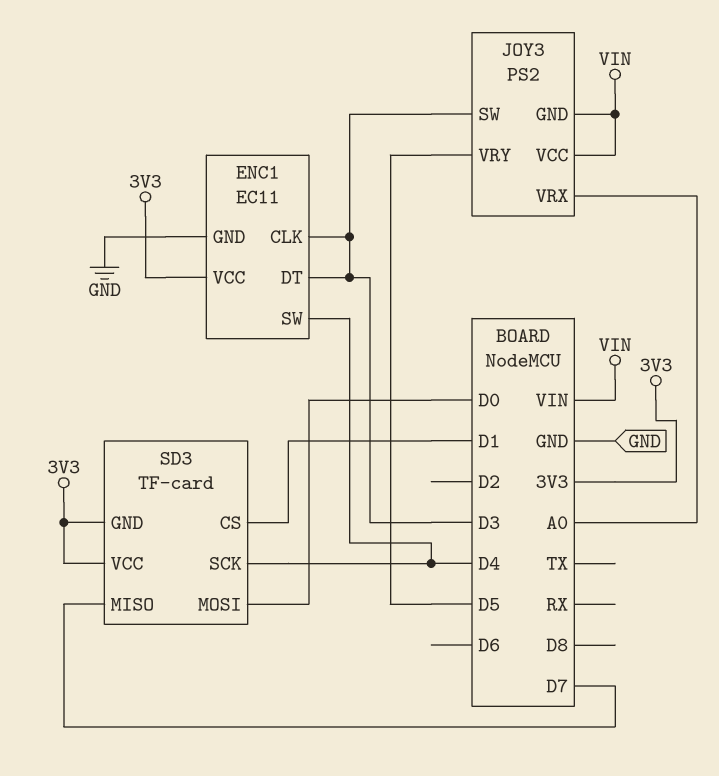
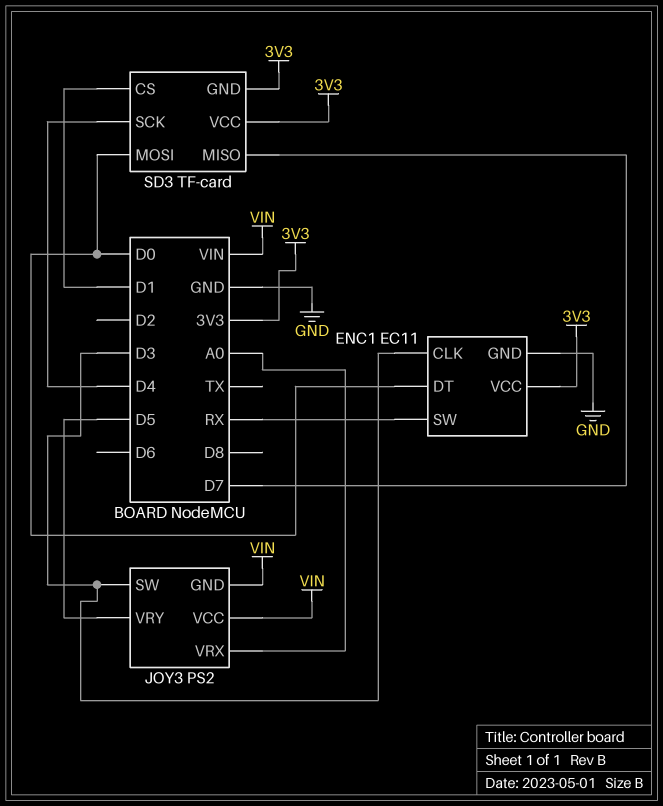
ENC1 pin DT: D3 -> D0
ENC1 pin SW: D4 -> RX

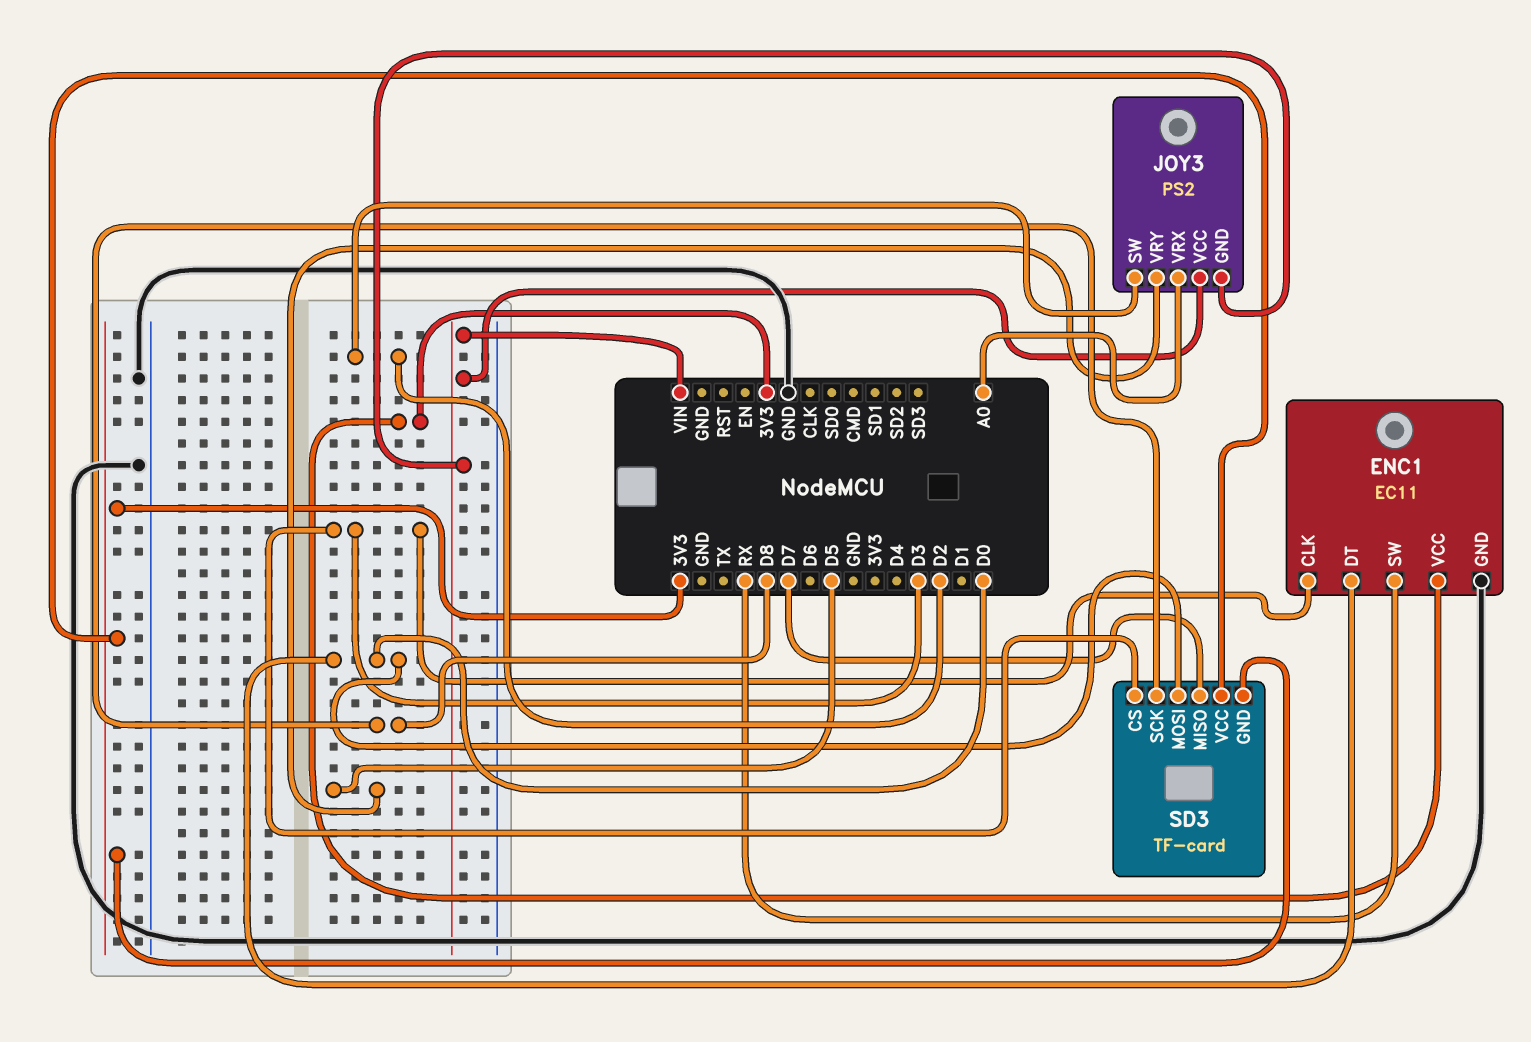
JOY3 pin SW: D3 -> D2
SD3 pin CS: D1 -> D3
SD3 pin SCK: D4 -> D8

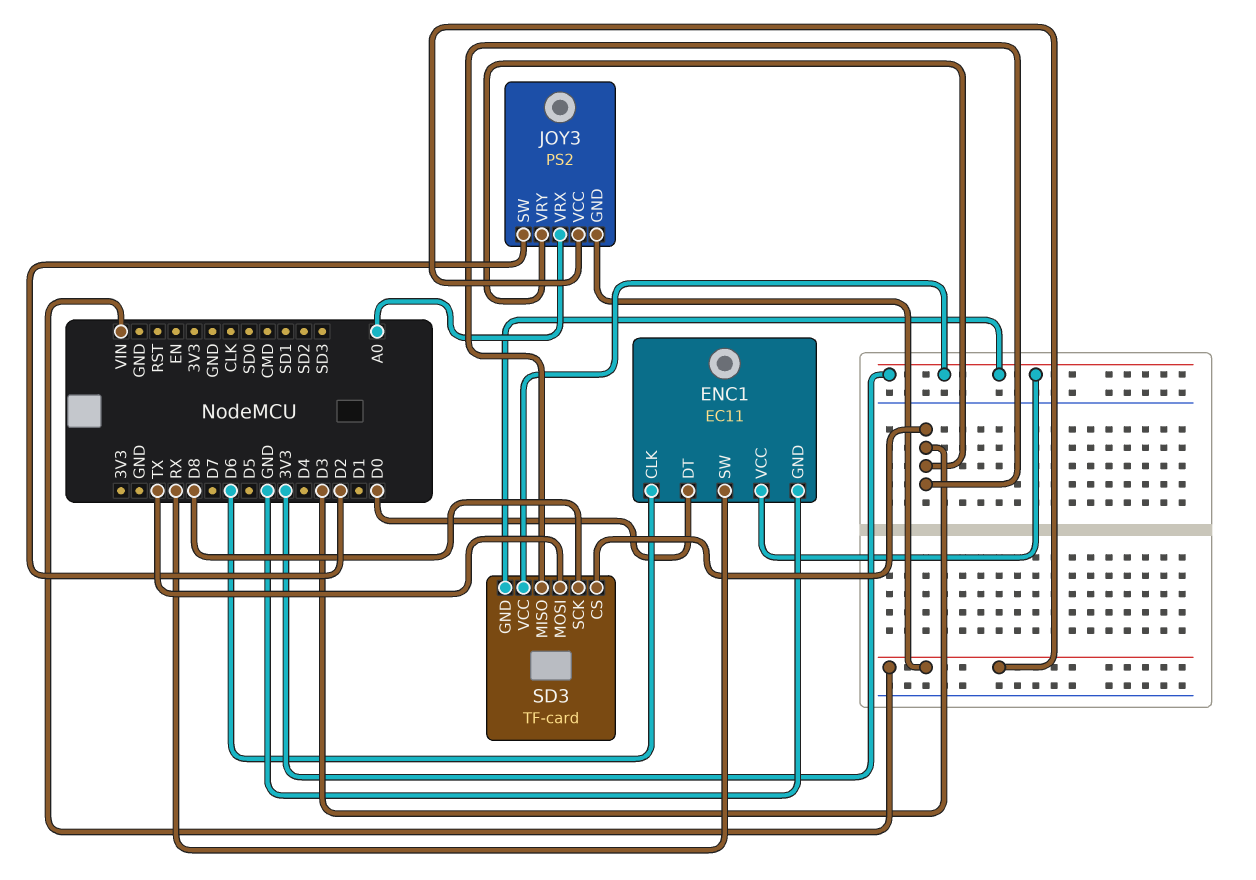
ENC1 pin CLK: D3 -> D6
JOY3 pin VRY: D5 -> D3
SD3 pin MISO: D7 -> D3
SD3 pin MOSI: D0 -> TX

